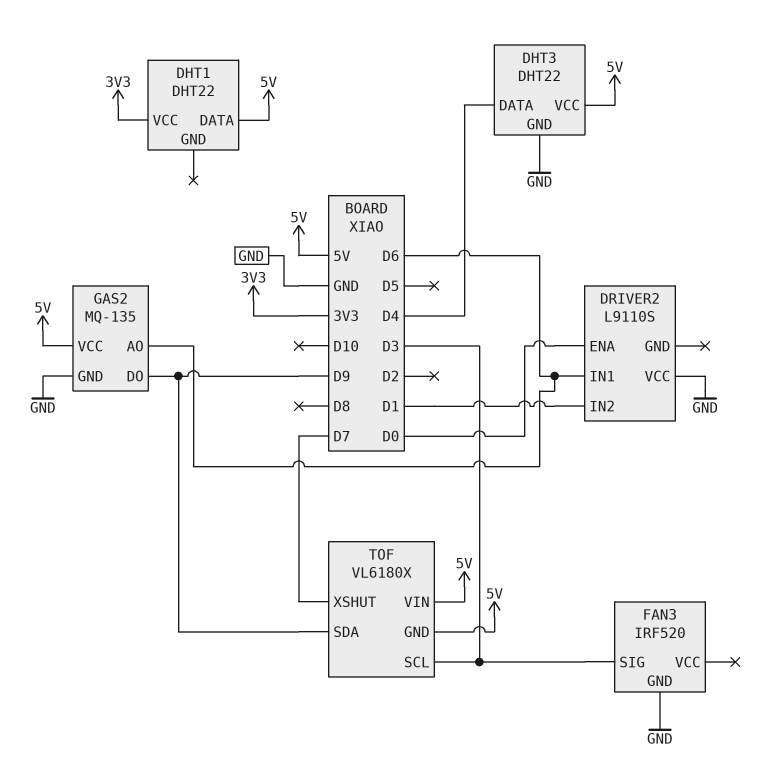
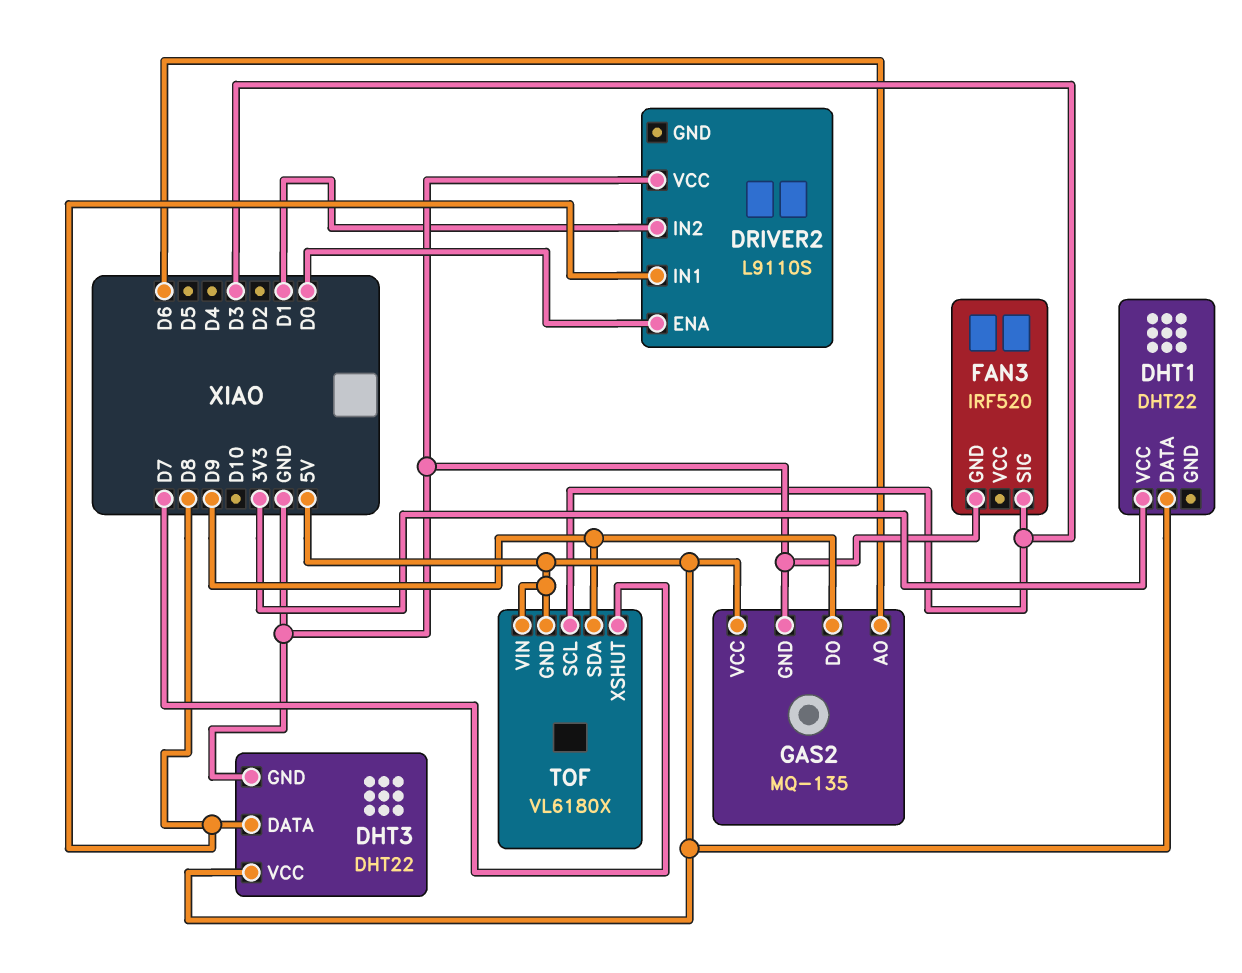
DHT3 pin DATA: D4 -> D8
DRIVER2 pin IN1: D6 -> D8

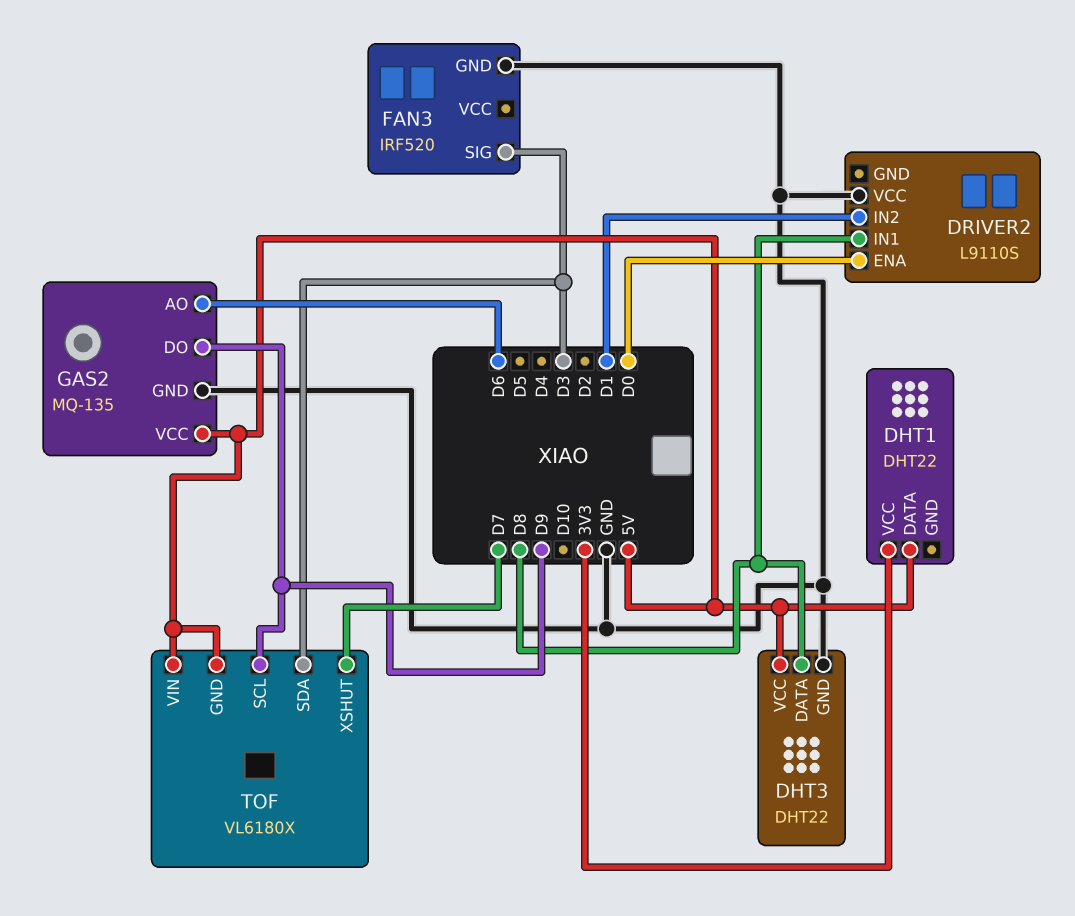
TOF pin SCL: D3 -> D9
TOF pin SDA: D9 -> D3

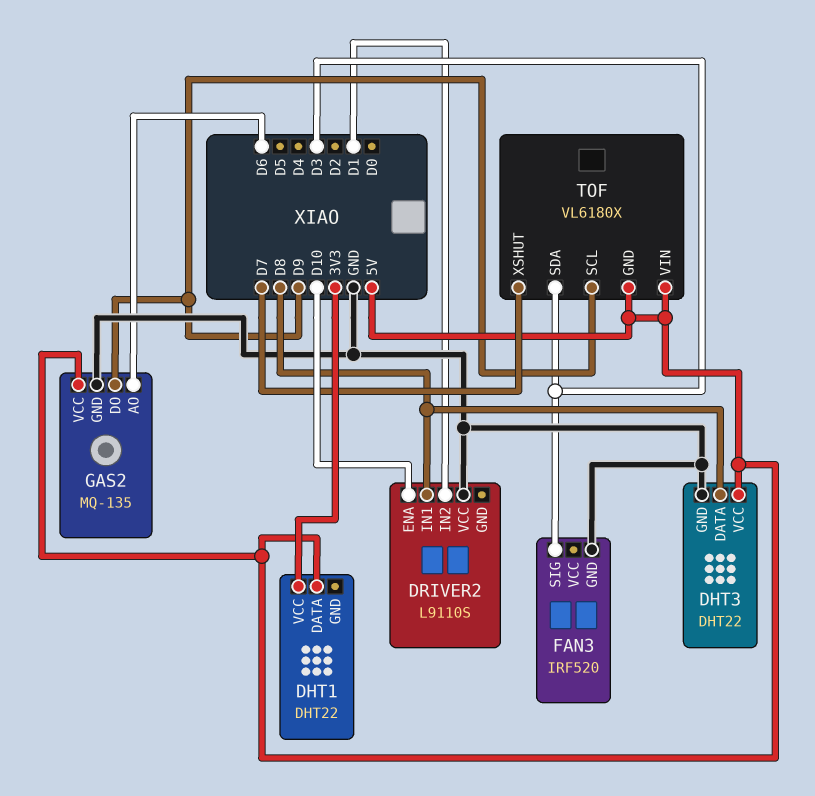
DRIVER2 pin ENA: D0 -> D10

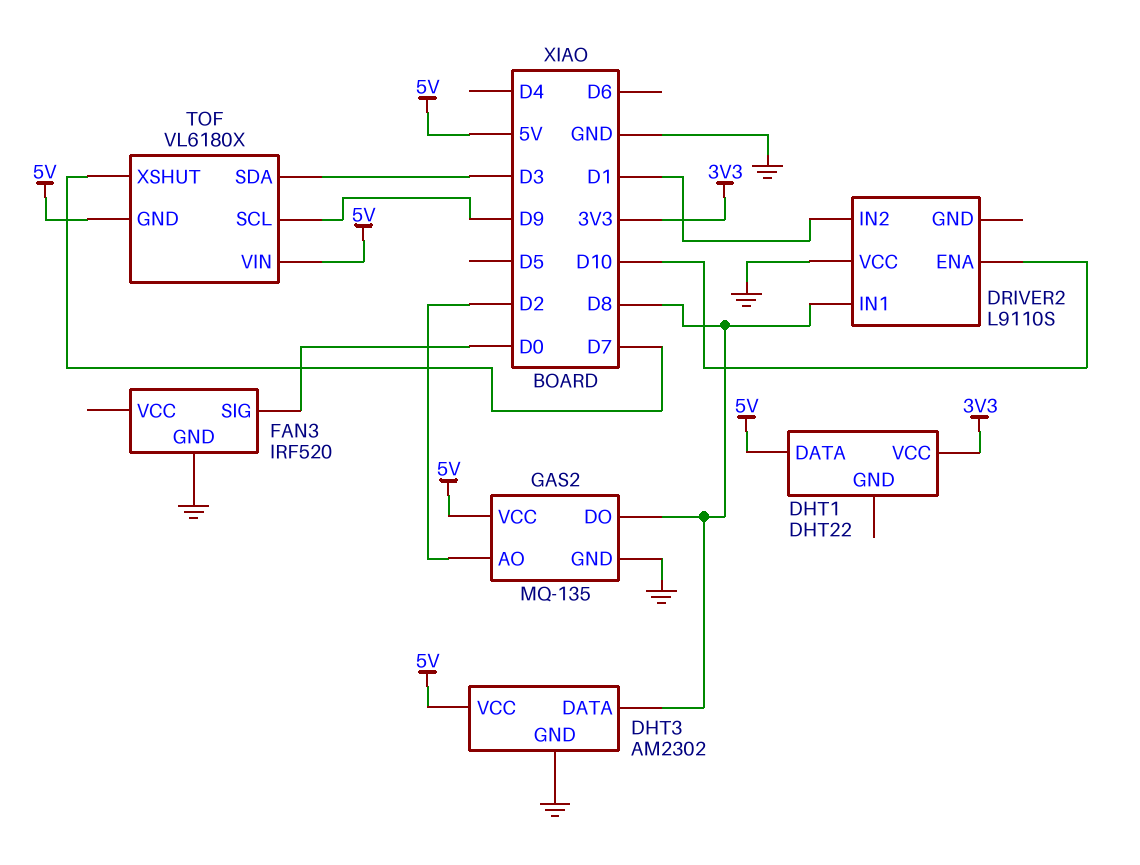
DHT3: DHT22 -> AM2302
FAN3 pin SIG: D3 -> D0
GAS2 pin AO: D6 -> D2
GAS2 pin DO: D9 -> D8

